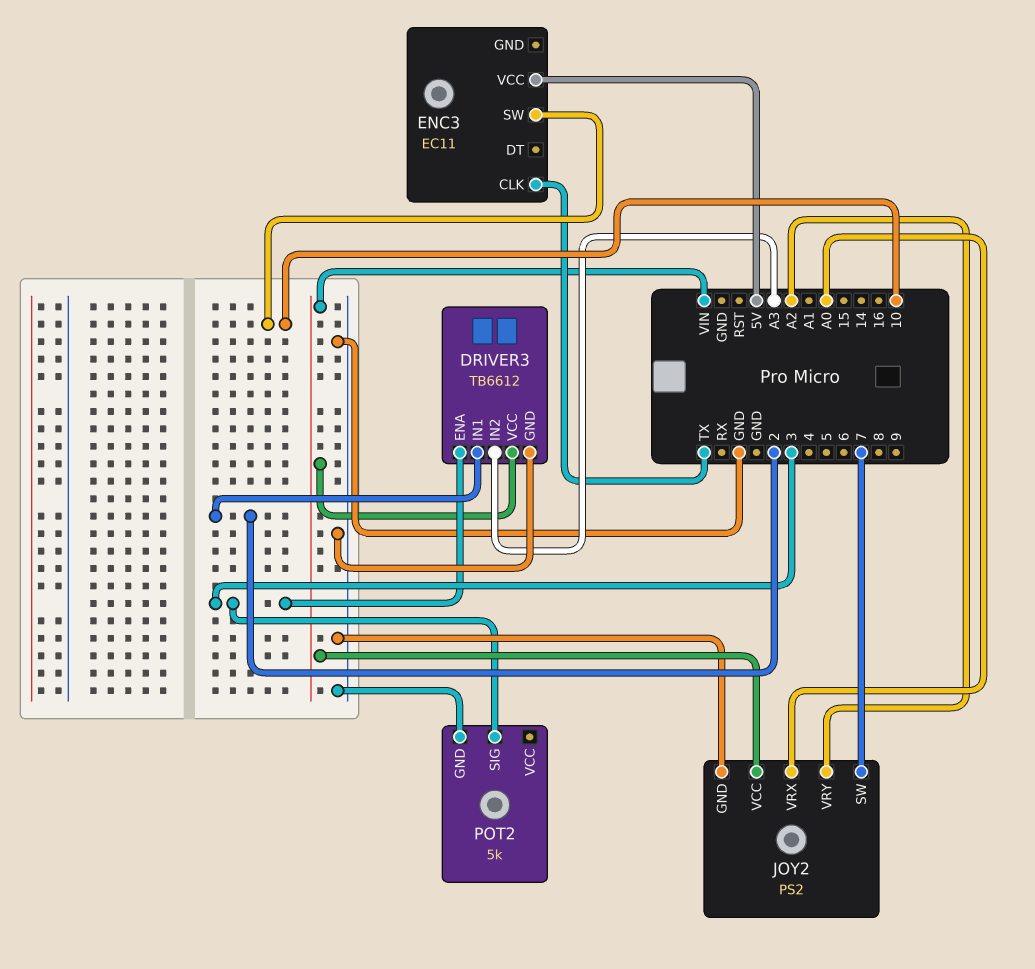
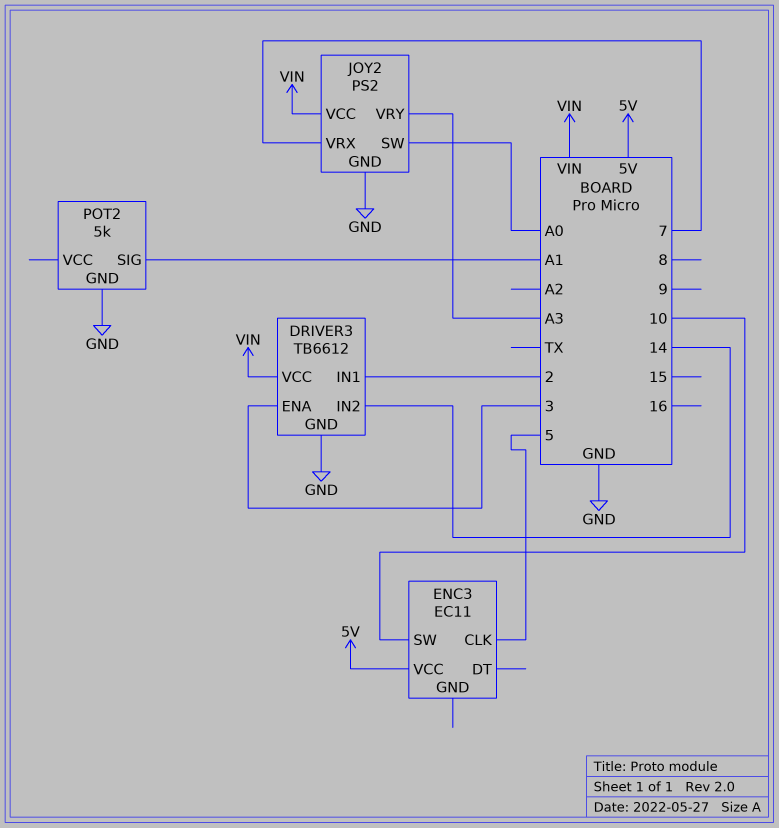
DRIVER3 pin IN2: A3 -> 14
ENC3 pin CLK: TX -> 5
JOY2 pin SW: 7 -> A0
JOY2 pin VRX: A0 -> 7
JOY2 pin VRY: A2 -> A3
POT2 pin SIG: 3 -> A1

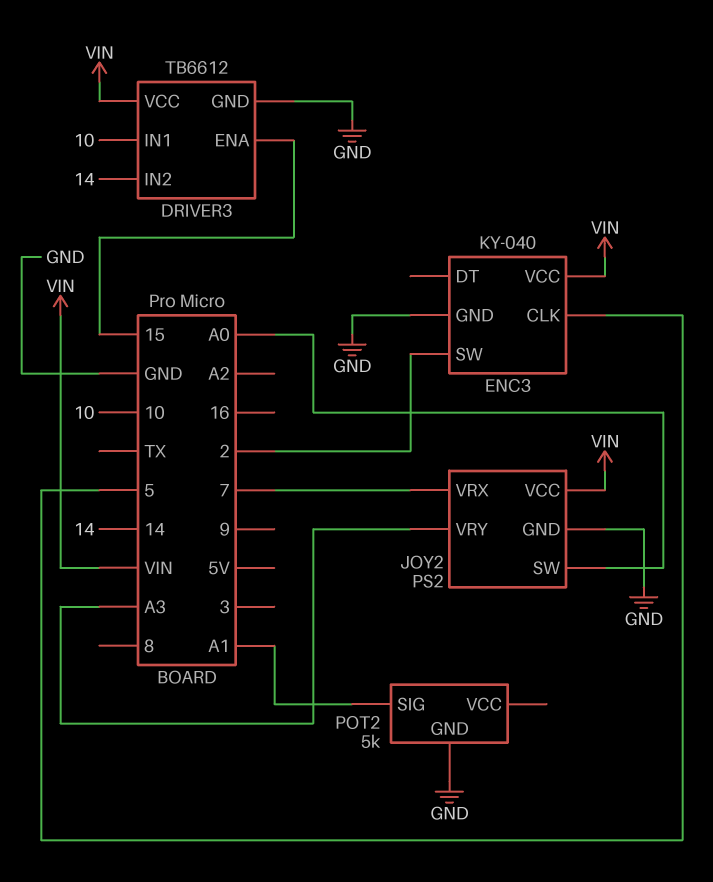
DRIVER3 pin ENA: 3 -> 15
DRIVER3 pin IN1: 2 -> 10
ENC3: EC11 -> KY-040
ENC3 pin GND: none -> GND
ENC3 pin SW: 10 -> 2
ENC3 pin VCC: 5V -> VIN

